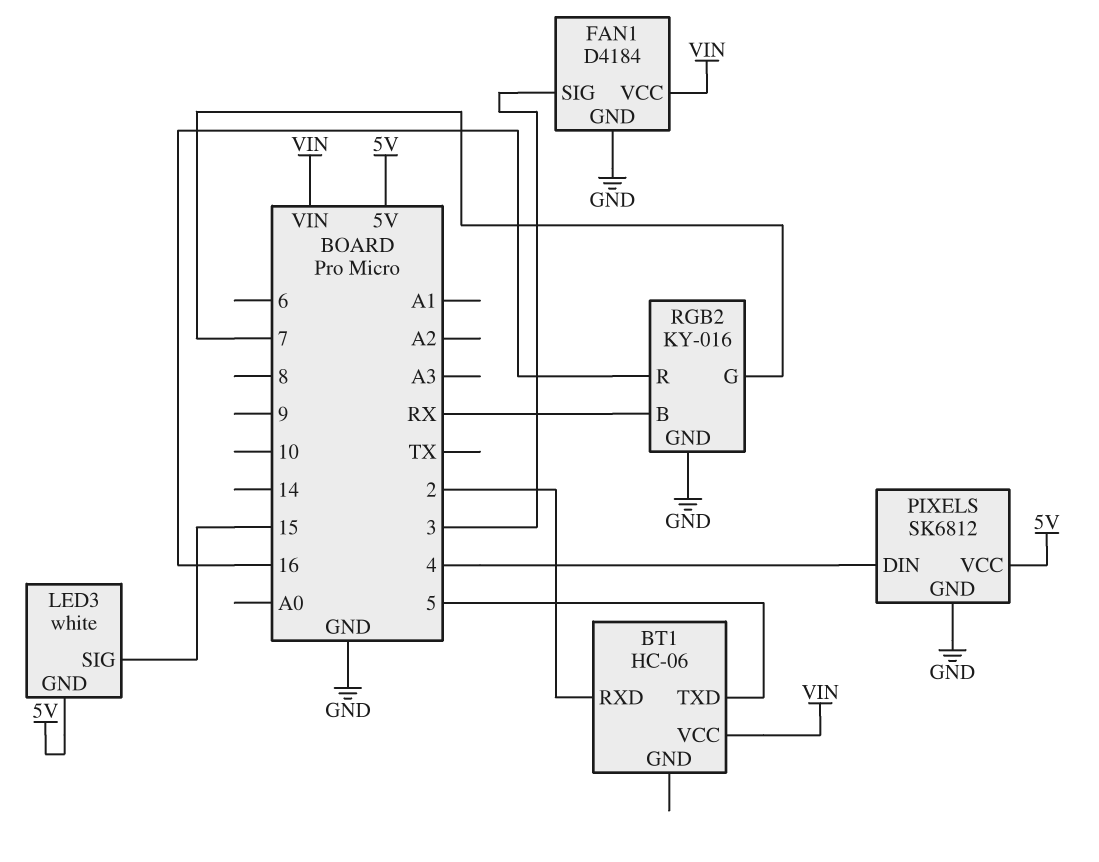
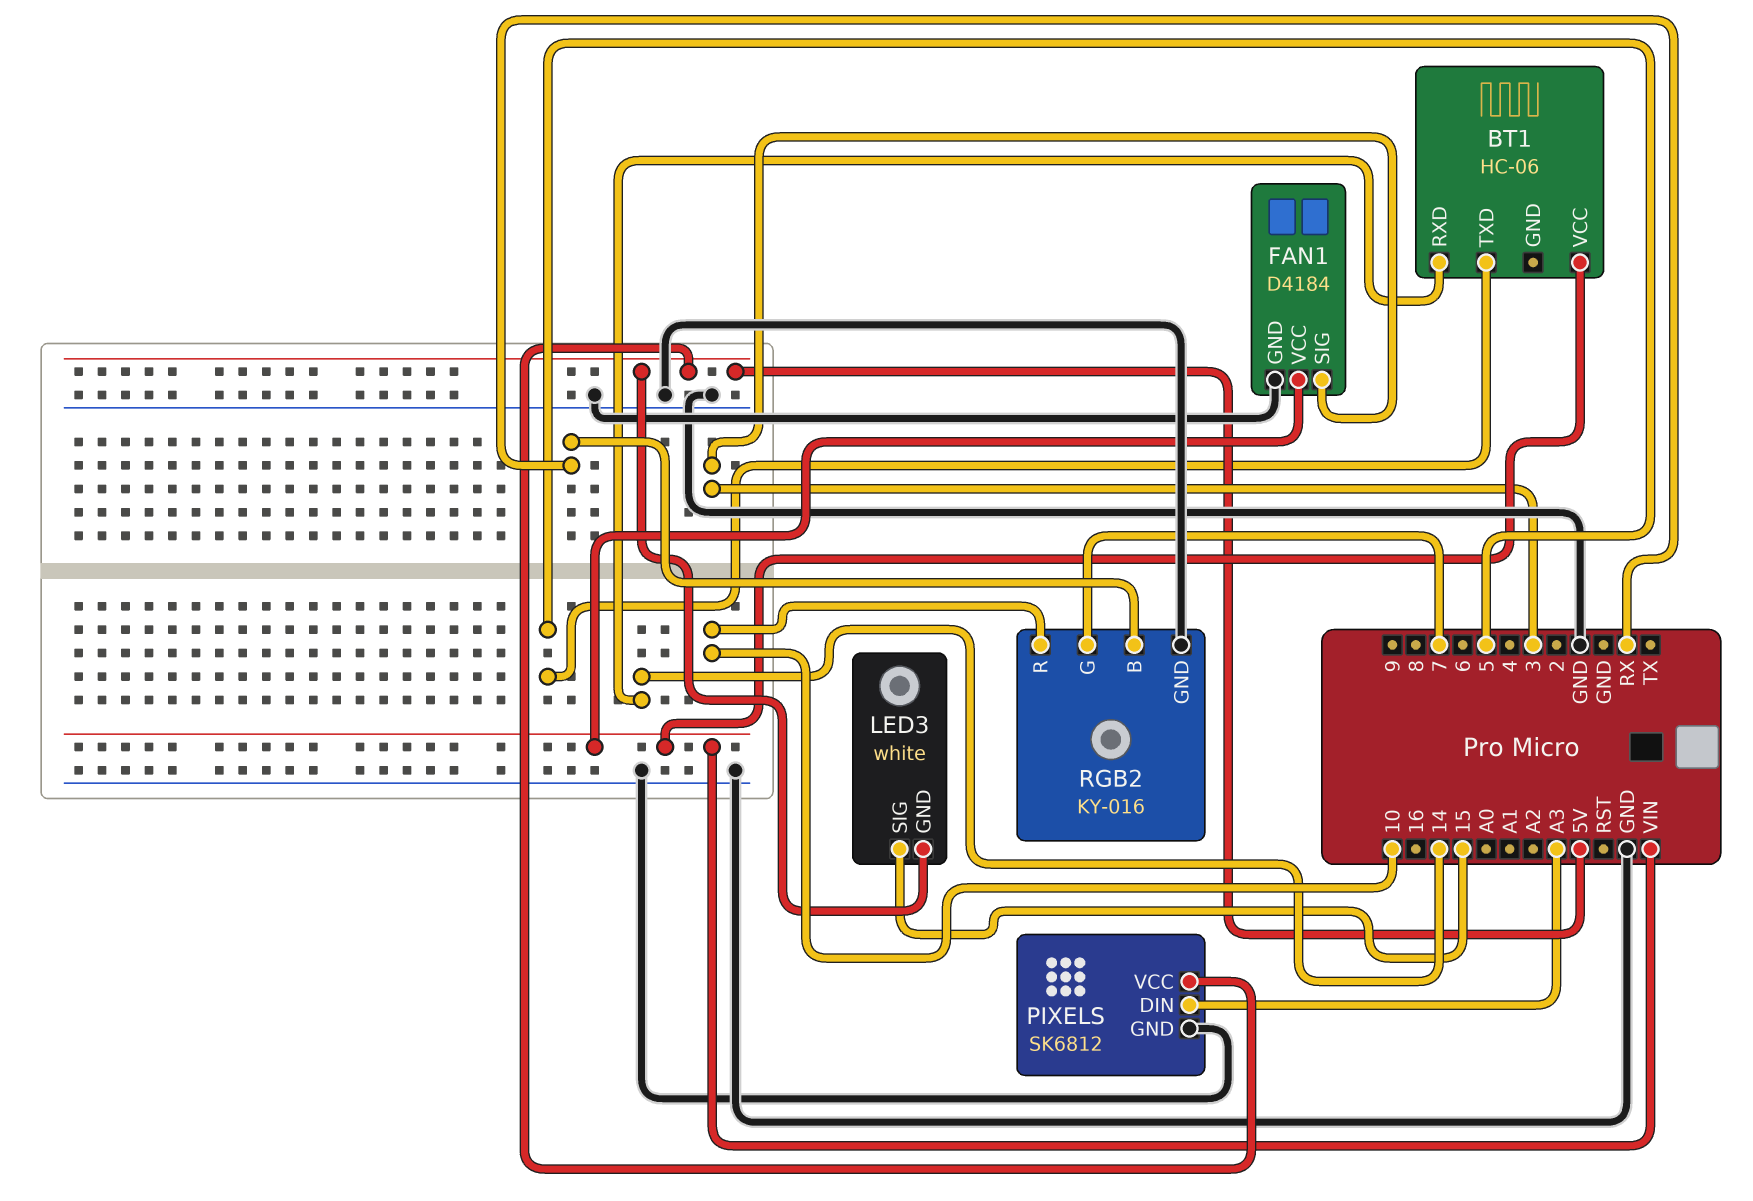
BT1 pin RXD: 2 -> 14
PIXELS pin DIN: 4 -> A3
RGB2 pin R: 16 -> 10

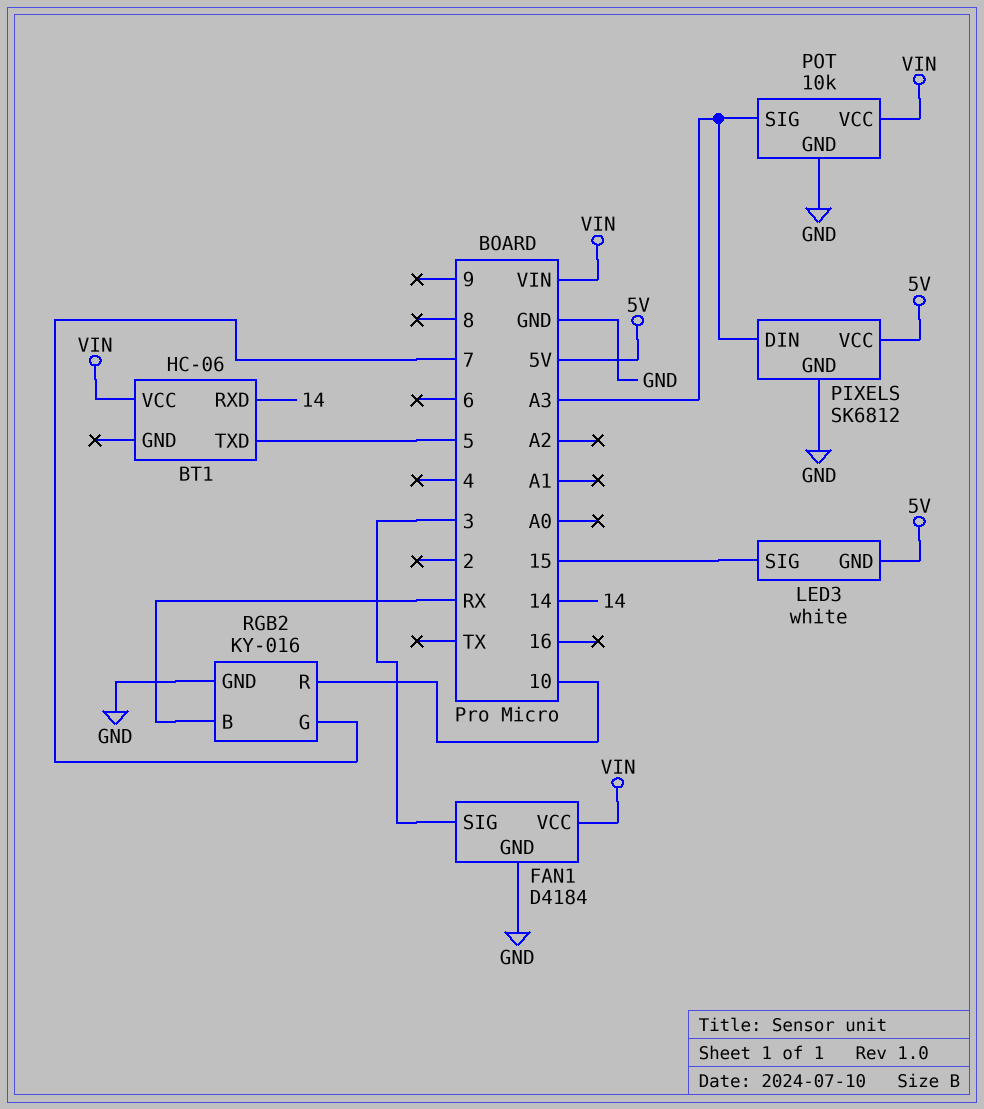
POT: none -> 10k
POT pin GND: none -> GND
POT pin SIG: none -> A3
POT pin VCC: none -> VIN

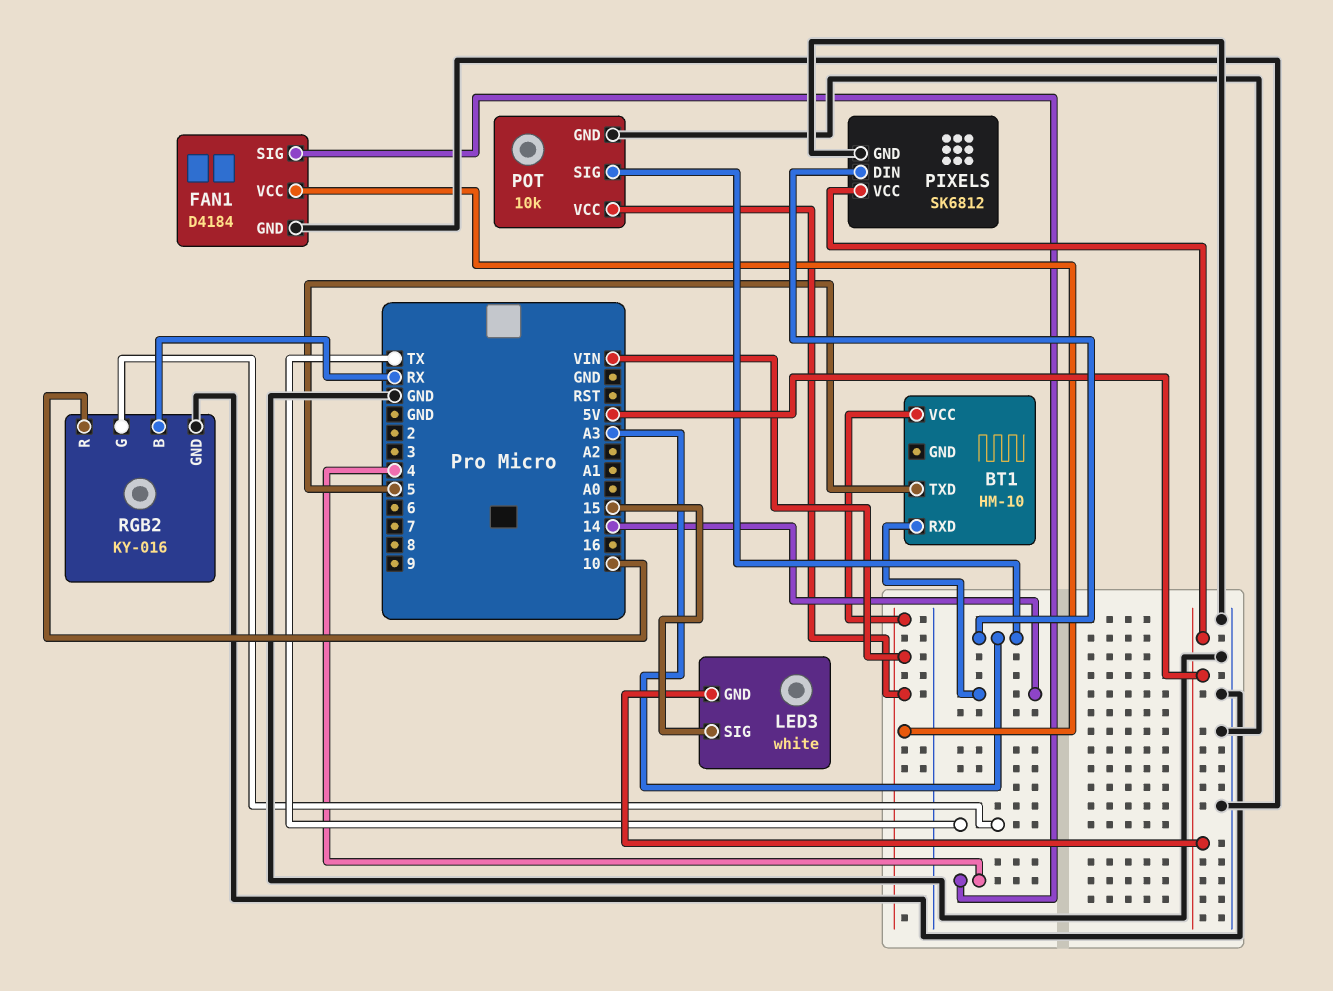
BT1: HC-06 -> HM-10
FAN1 pin SIG: 3 -> 4
RGB2 pin G: 7 -> TX

